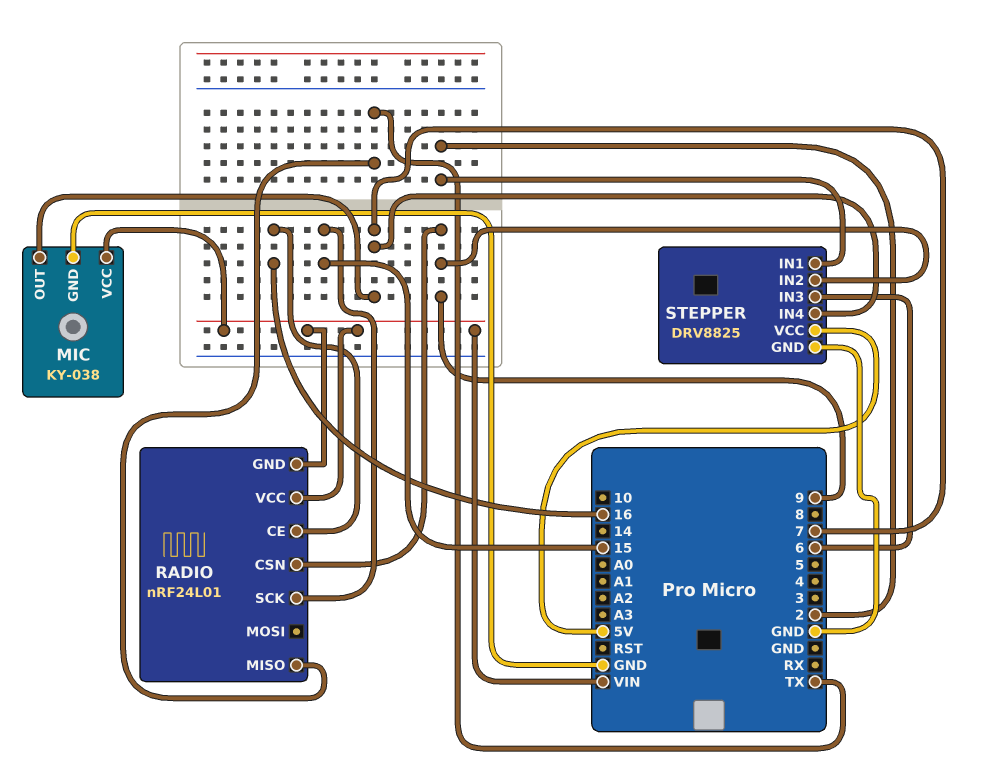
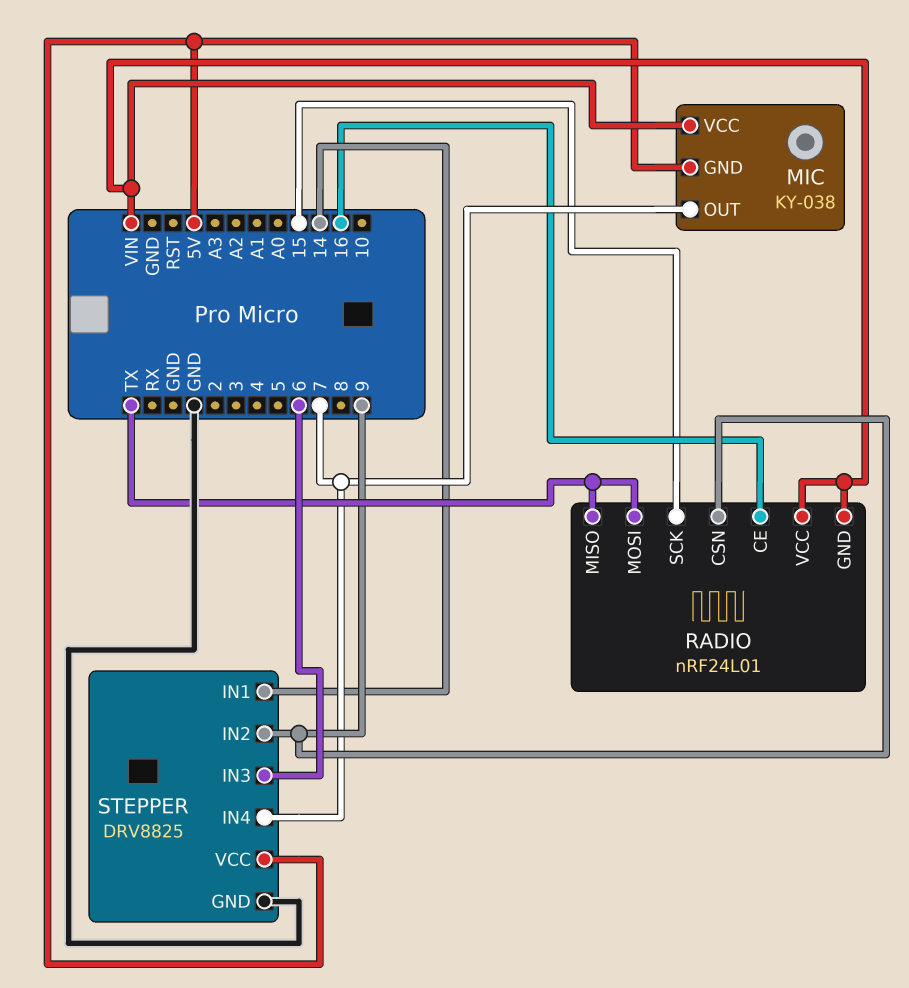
MIC pin GND: GND -> 5V
RADIO pin MOSI: none -> TX
STEPPER pin IN1: 2 -> 14

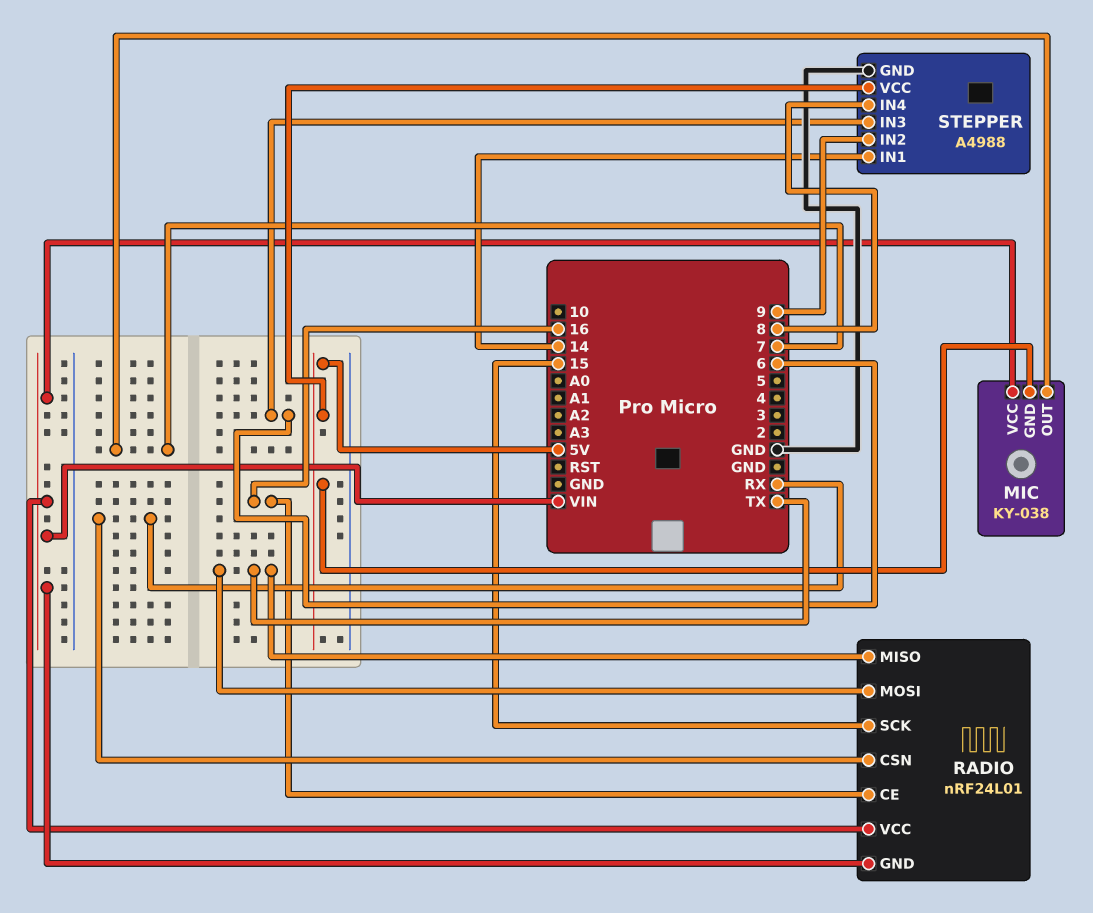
RADIO pin CSN: 9 -> RX
STEPPER: DRV8825 -> A4988
STEPPER pin IN4: 7 -> 8

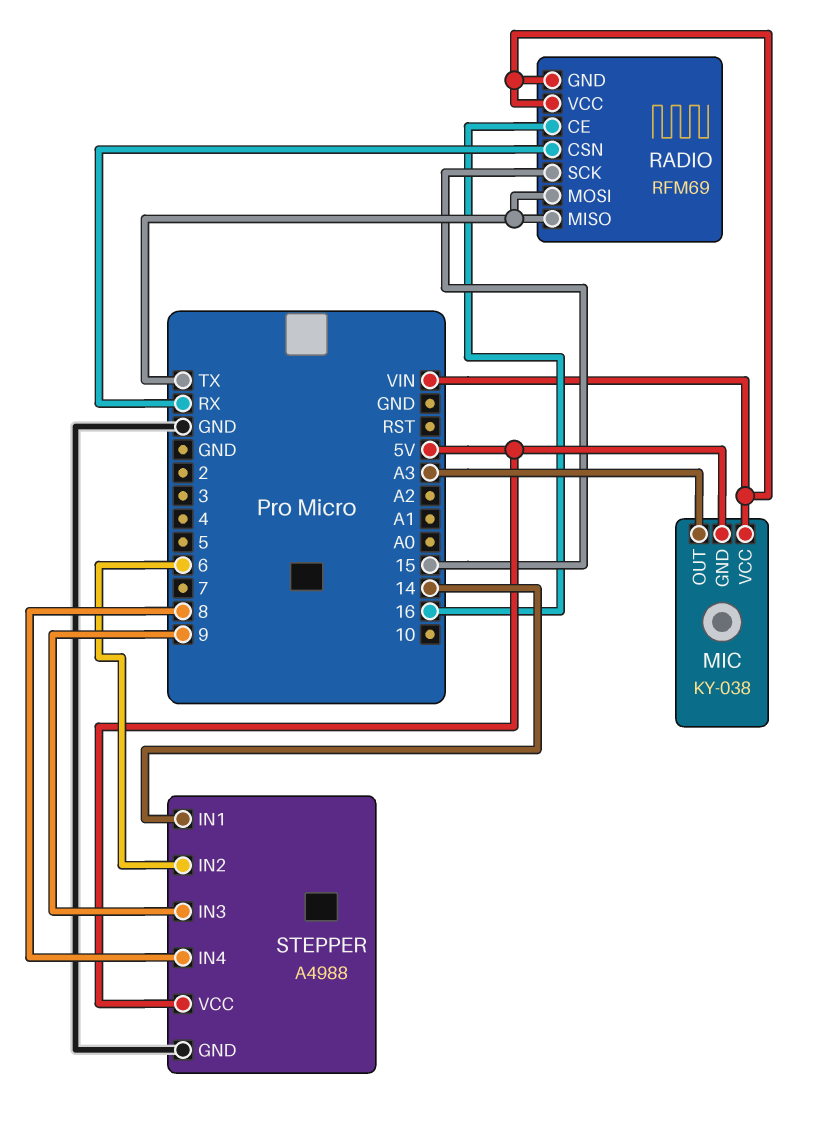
MIC pin OUT: 7 -> A3
RADIO: nRF24L01 -> RFM69
STEPPER pin IN2: 9 -> 6
STEPPER pin IN3: 6 -> 9

